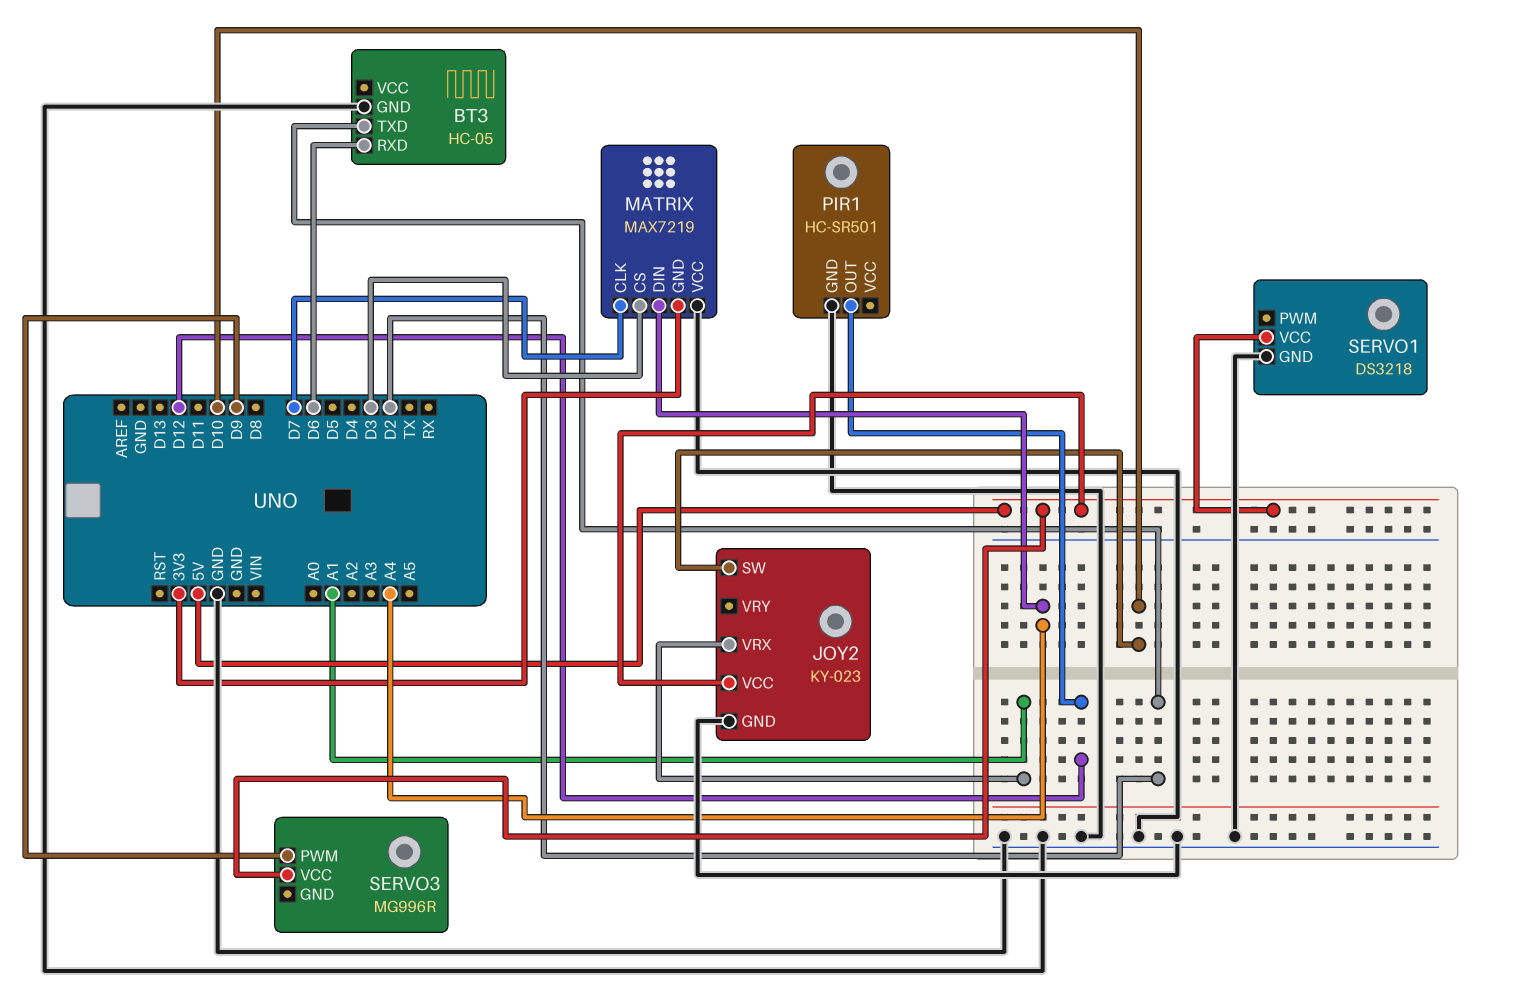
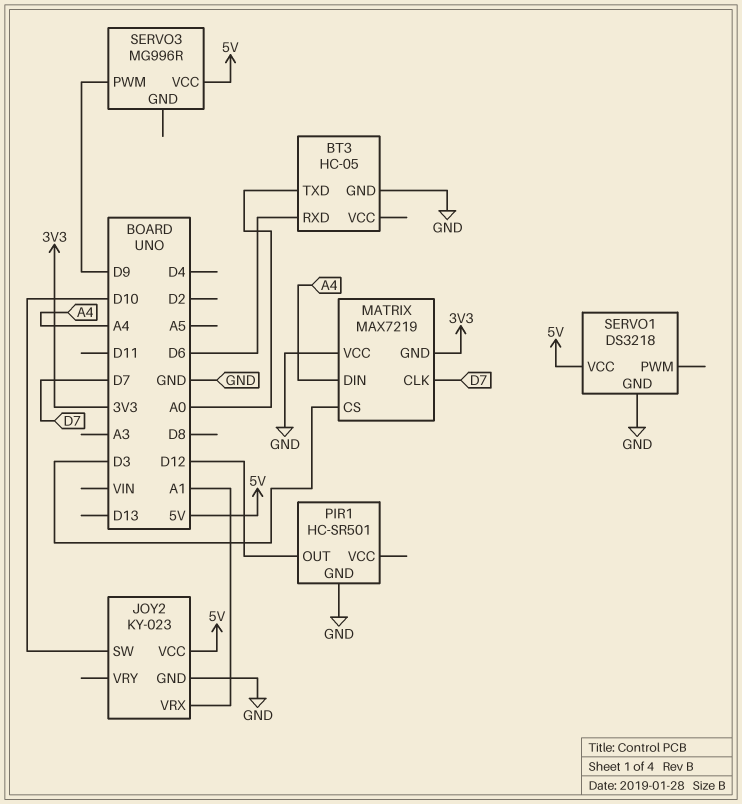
BT3 pin TXD: D2 -> A0

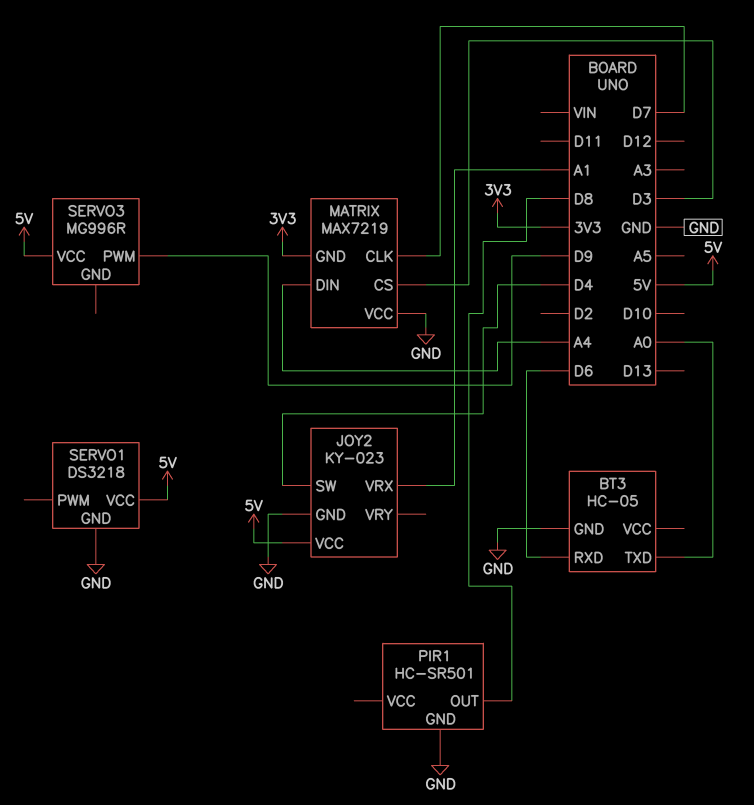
JOY2 pin SW: D10 -> D4
PIR1 pin OUT: D12 -> D8

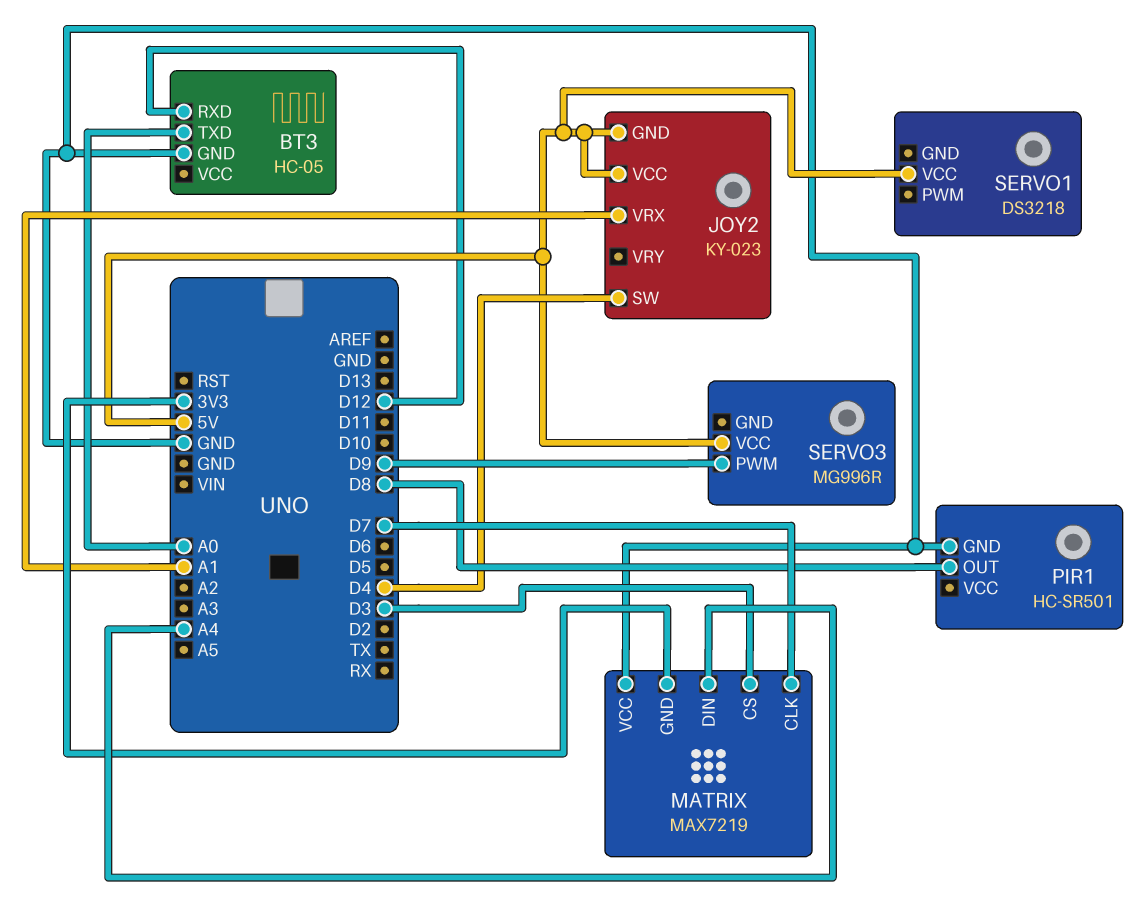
BT3 pin RXD: D6 -> D12
JOY2 pin GND: GND -> 5V
SERVO1 pin GND: GND -> none

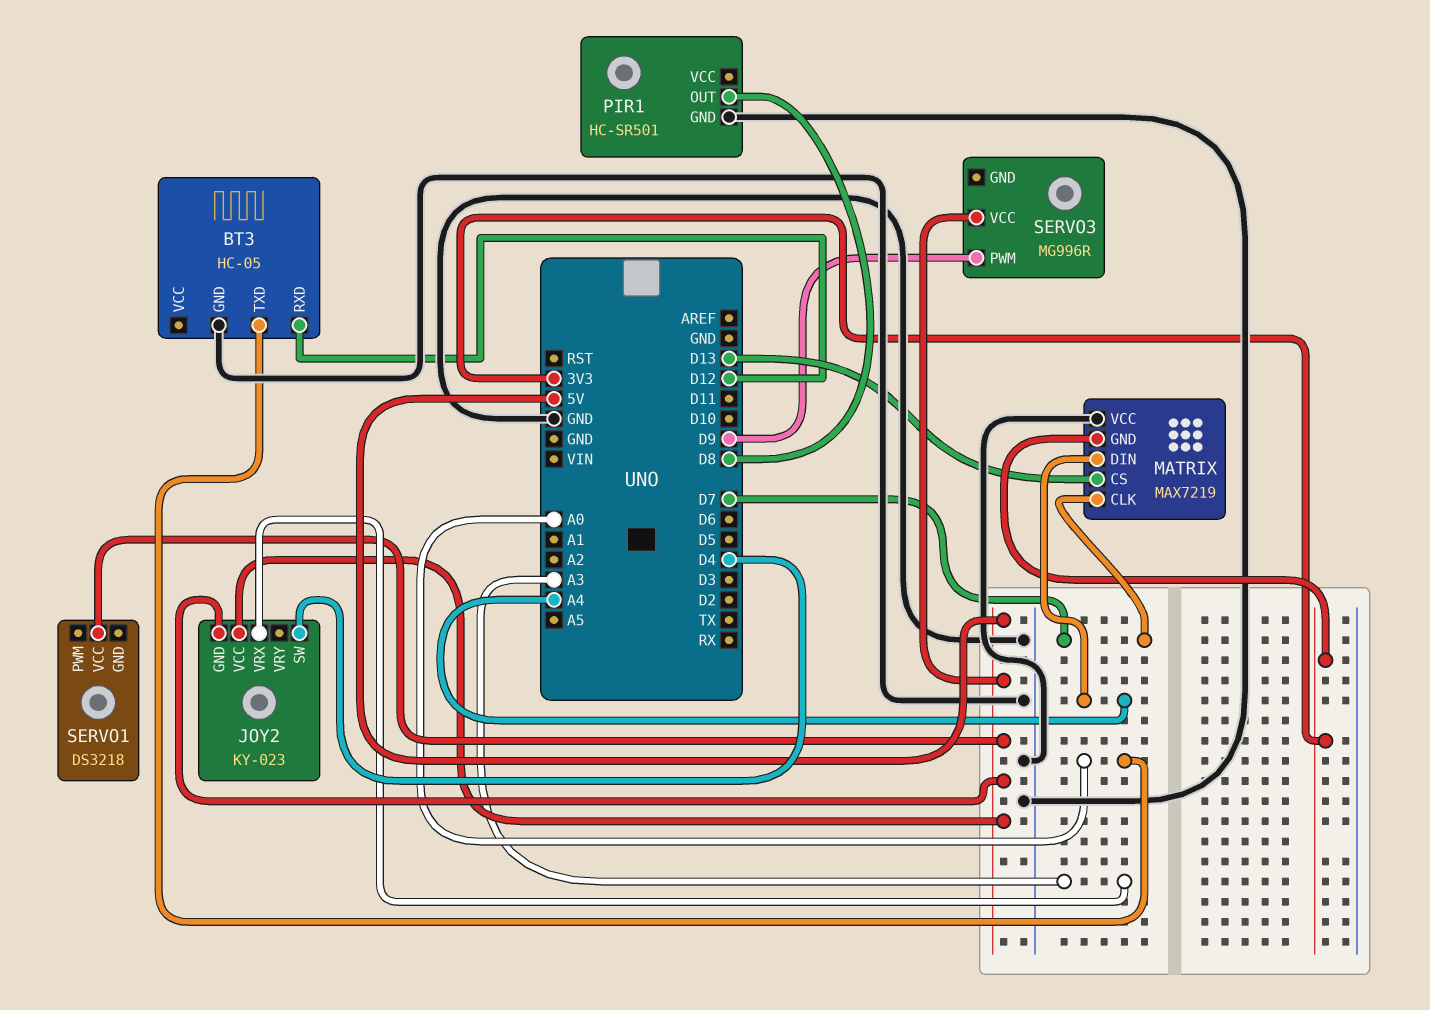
JOY2 pin VRX: A1 -> A3
MATRIX pin CS: D3 -> D13

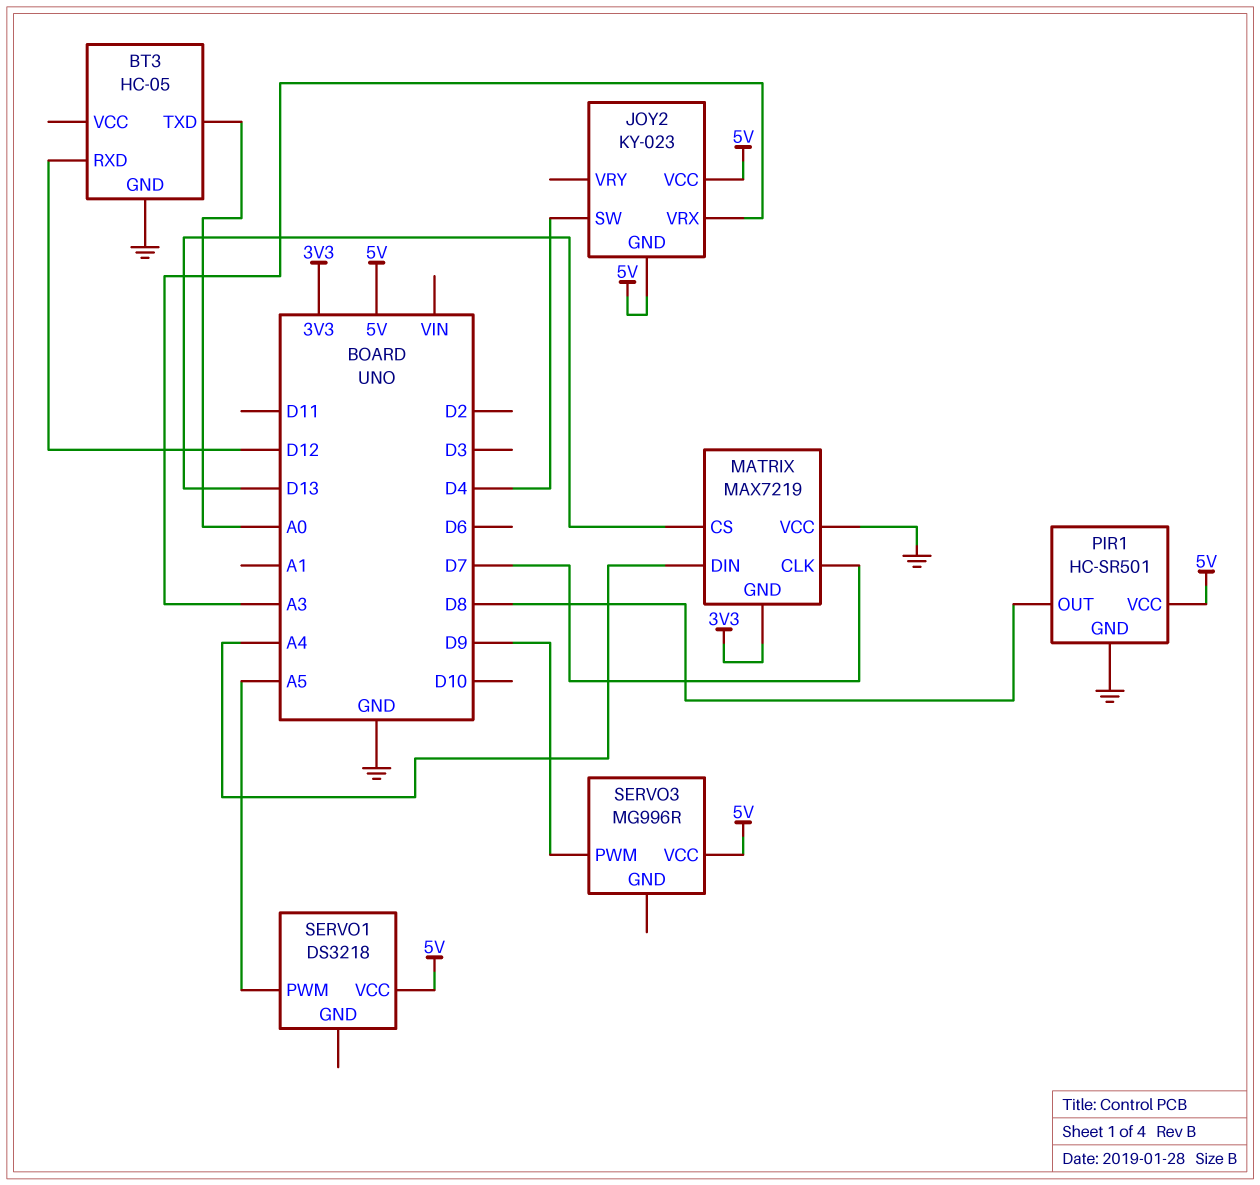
PIR1 pin VCC: none -> 5V
SERVO1 pin PWM: none -> A5

